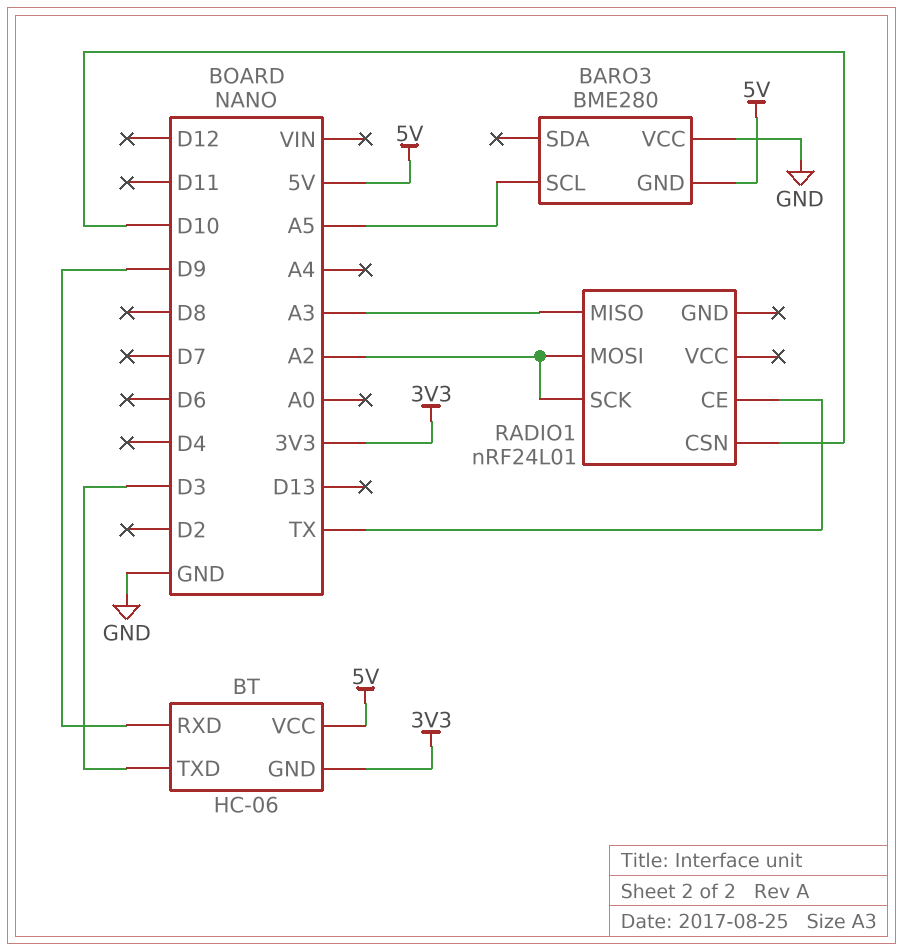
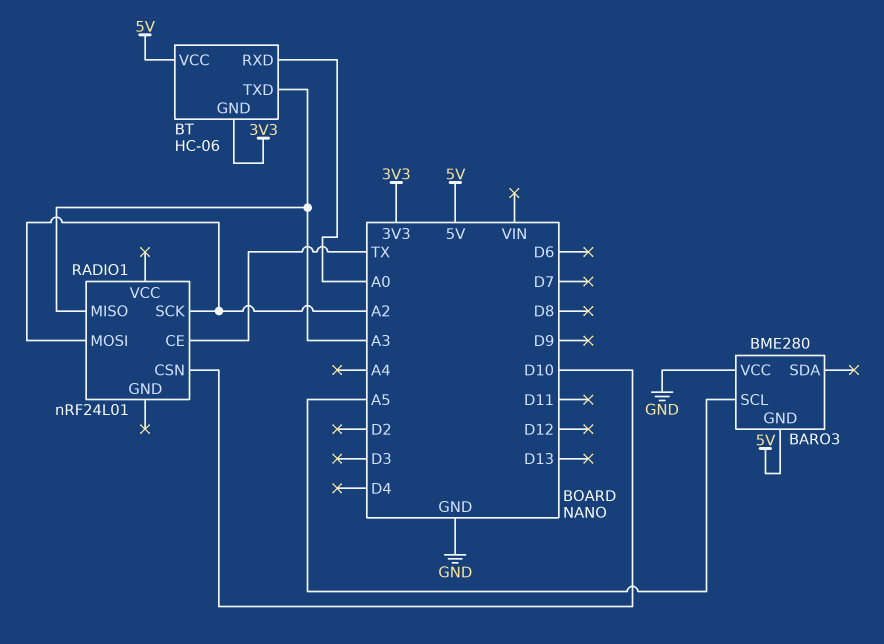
BT pin RXD: D9 -> A0
BT pin TXD: D3 -> A3

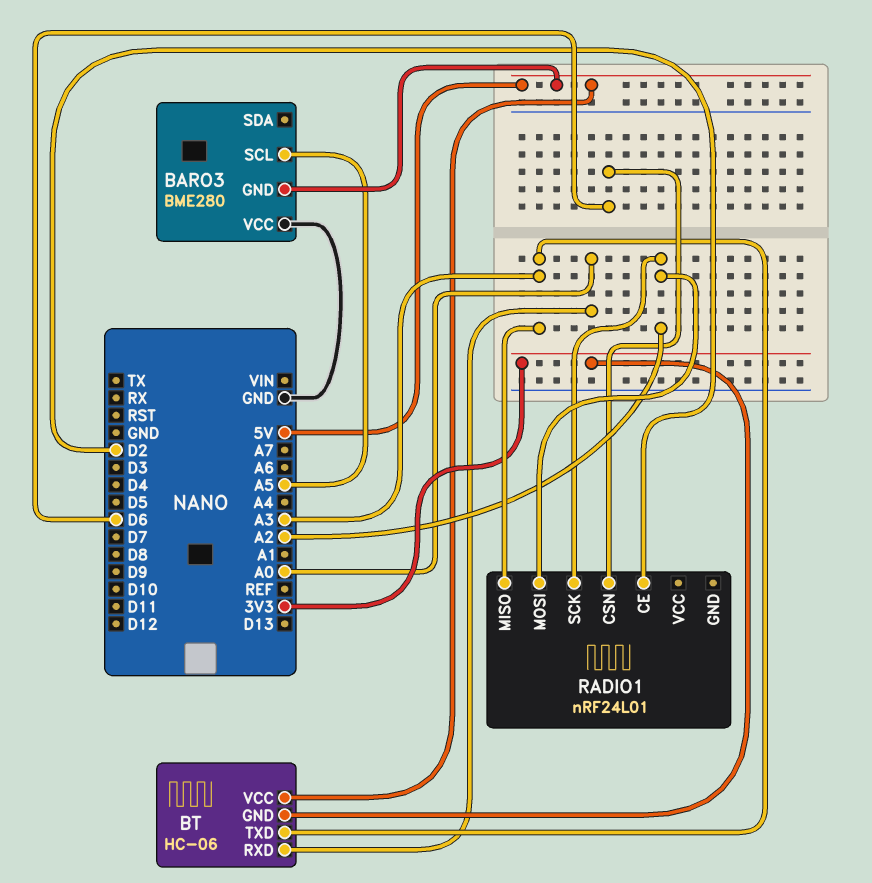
RADIO1 pin CE: TX -> D2
RADIO1 pin CSN: D10 -> D6

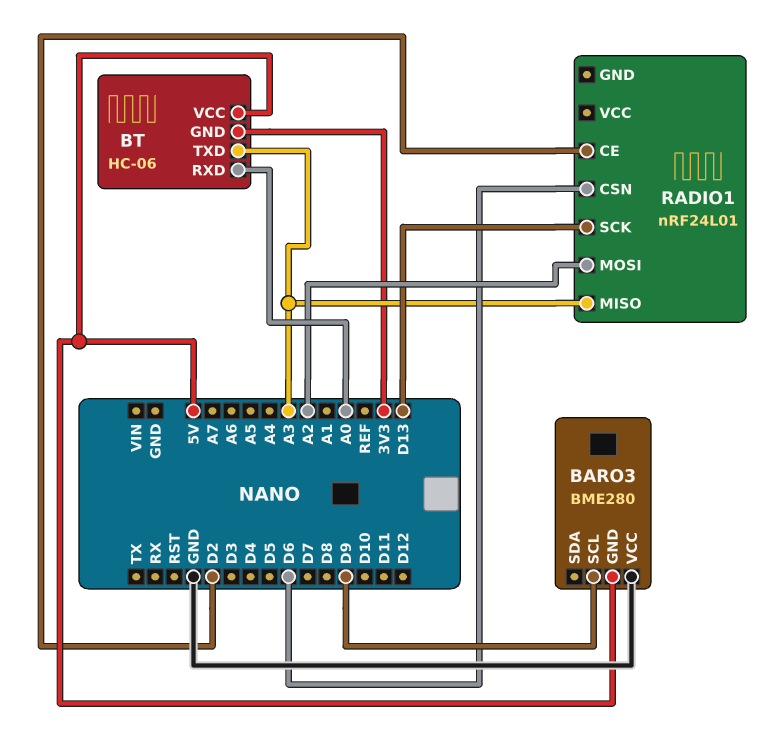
BARO3 pin SCL: A5 -> D9
RADIO1 pin SCK: A2 -> D13

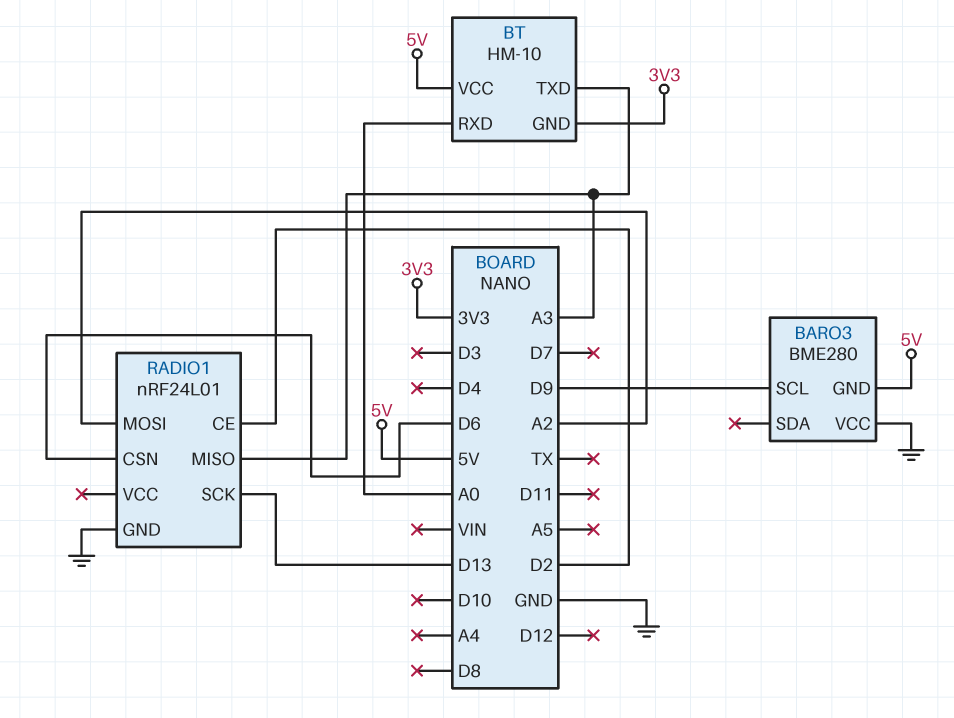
BT: HC-06 -> HM-10
RADIO1 pin GND: none -> GND

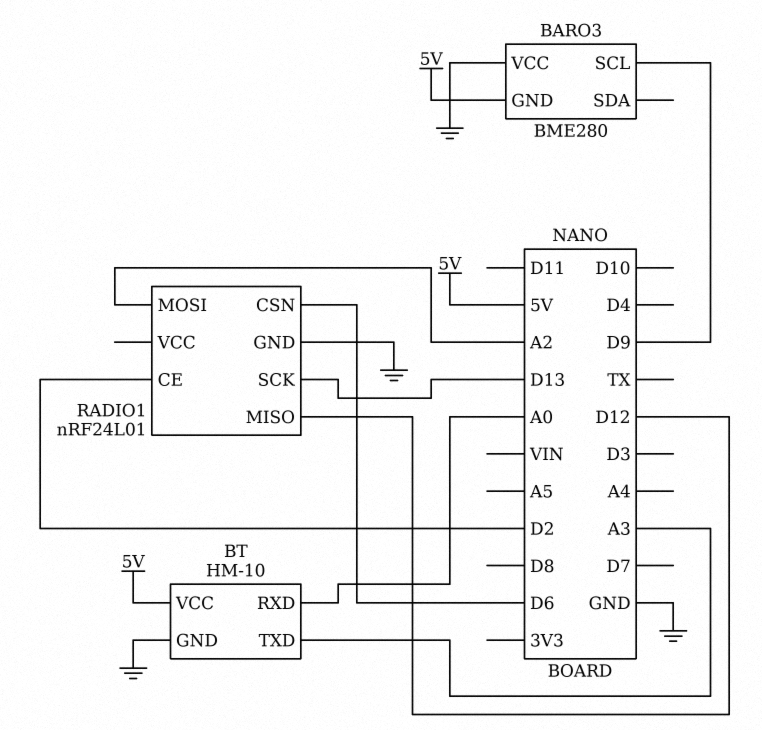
BT pin GND: 3V3 -> GND
RADIO1 pin MISO: A3 -> D12

